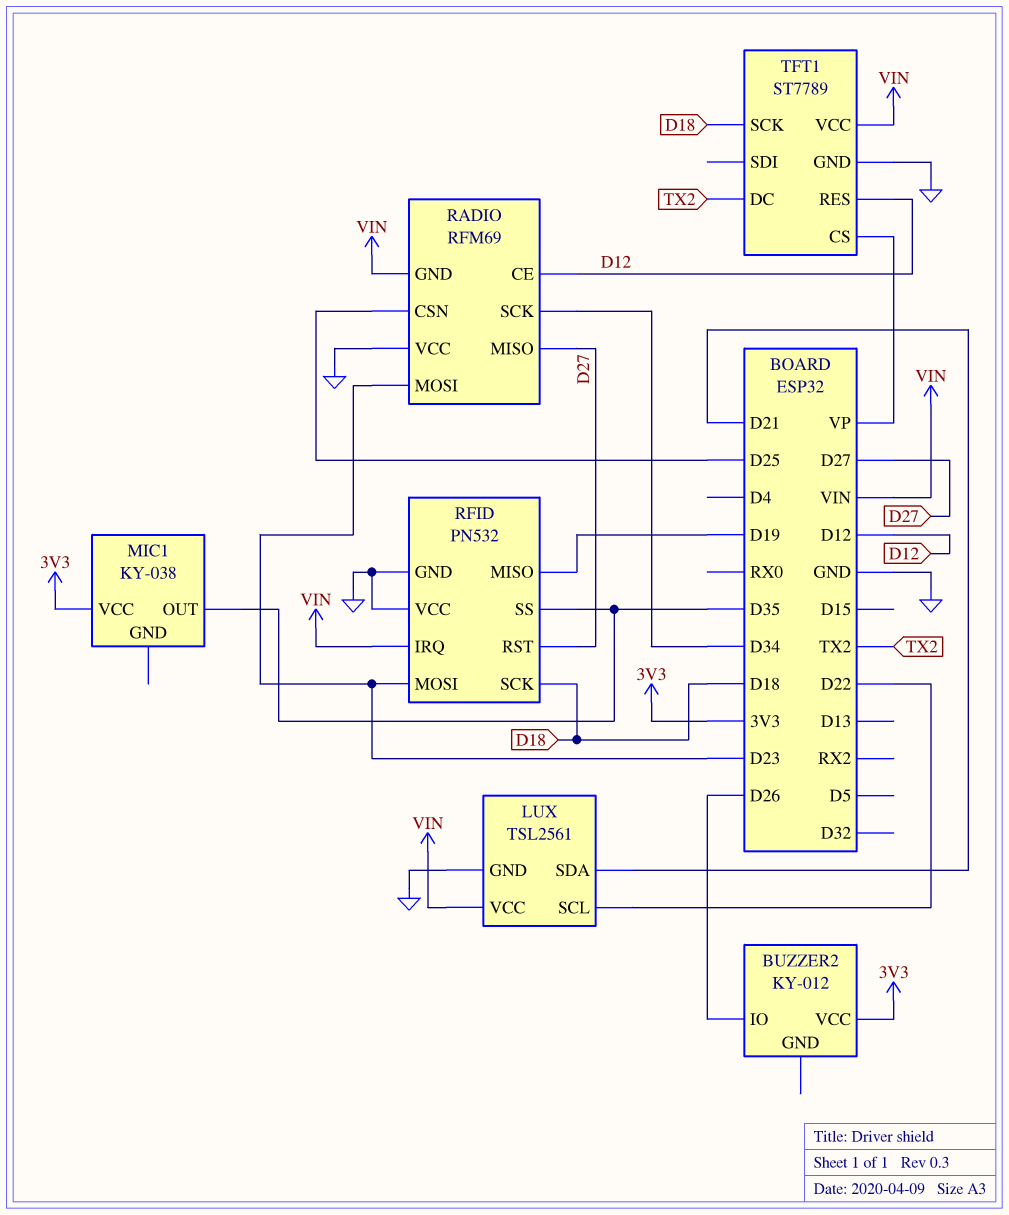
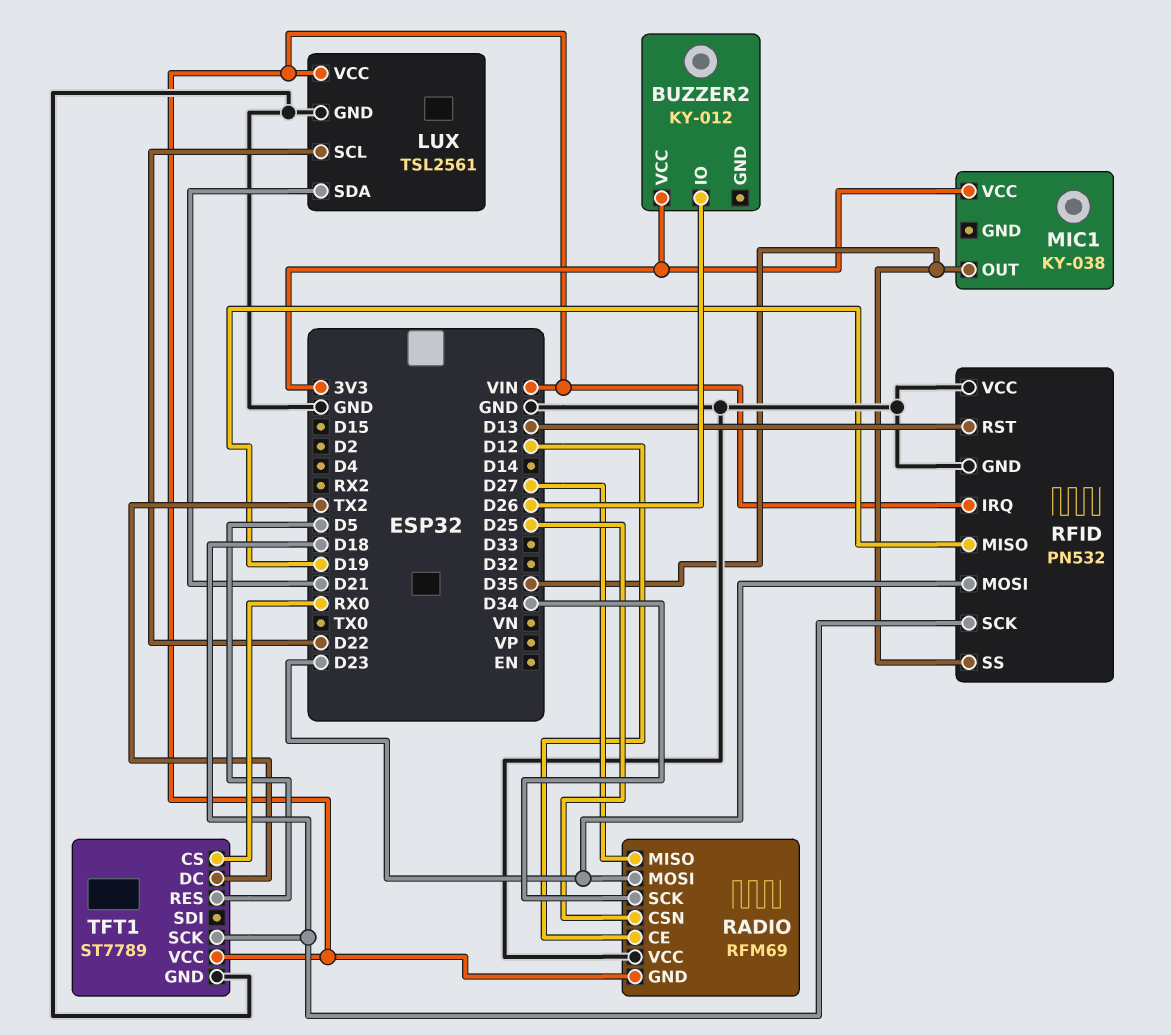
RFID pin RST: D27 -> D13
TFT1 pin CS: VP -> RX0
TFT1 pin RES: D12 -> D5

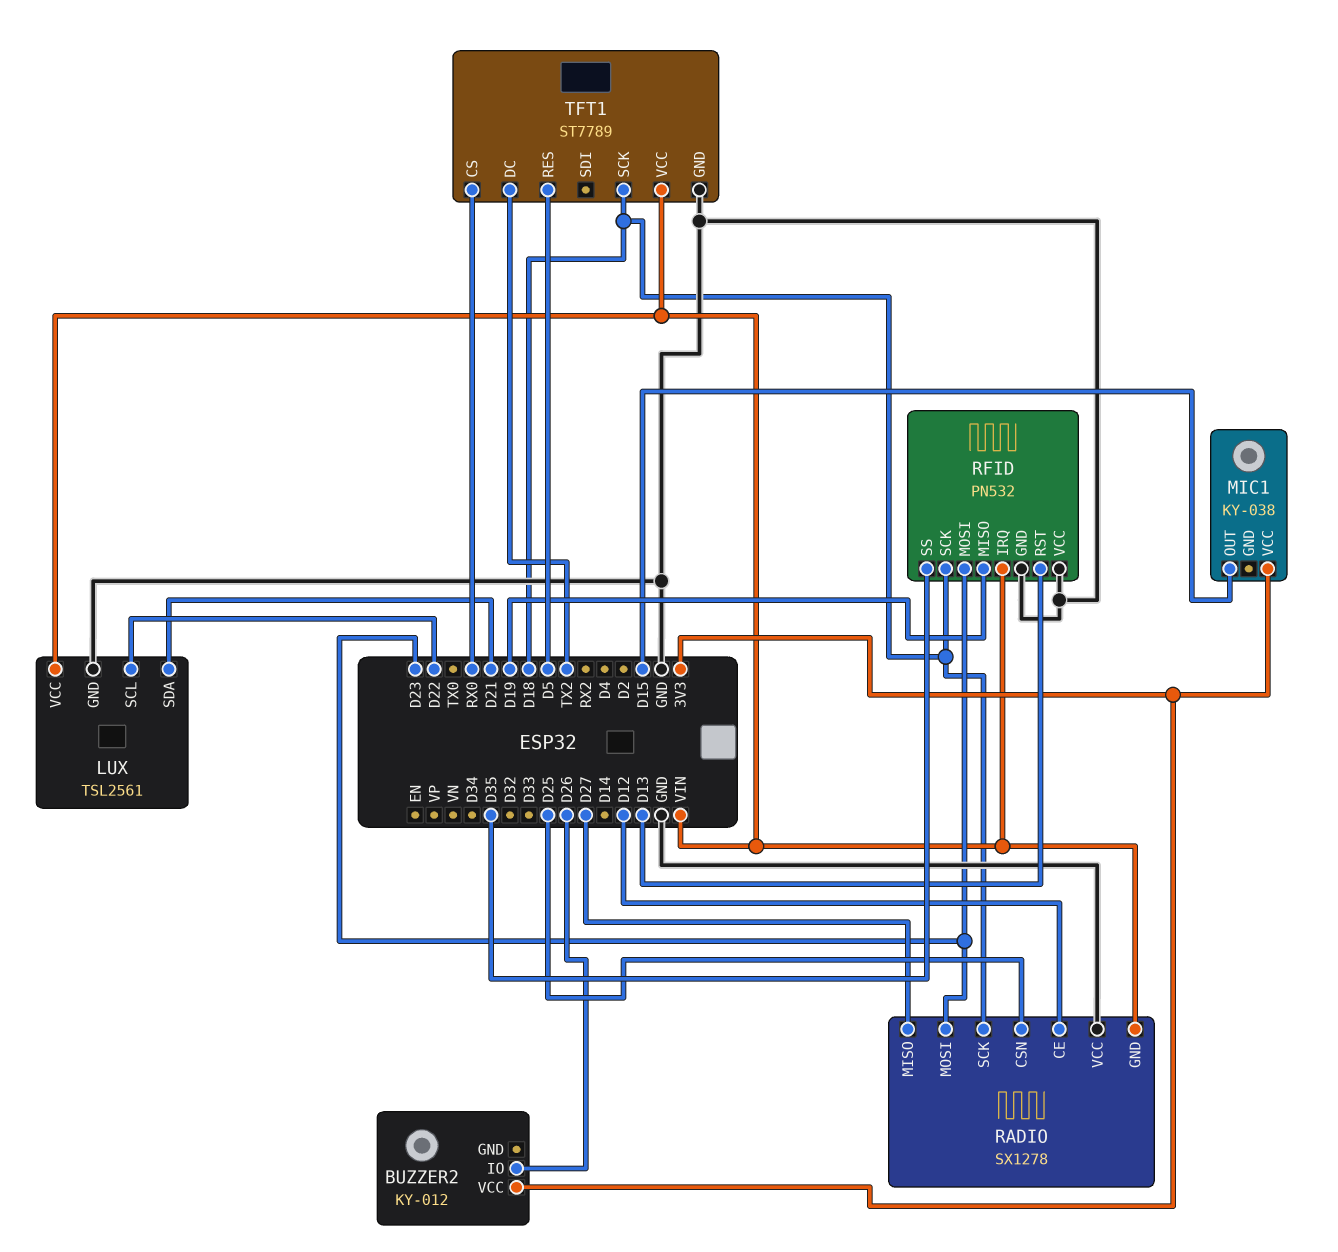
MIC1 pin OUT: D35 -> D15
RADIO: RFM69 -> SX1278
RADIO pin SCK: D34 -> D18

